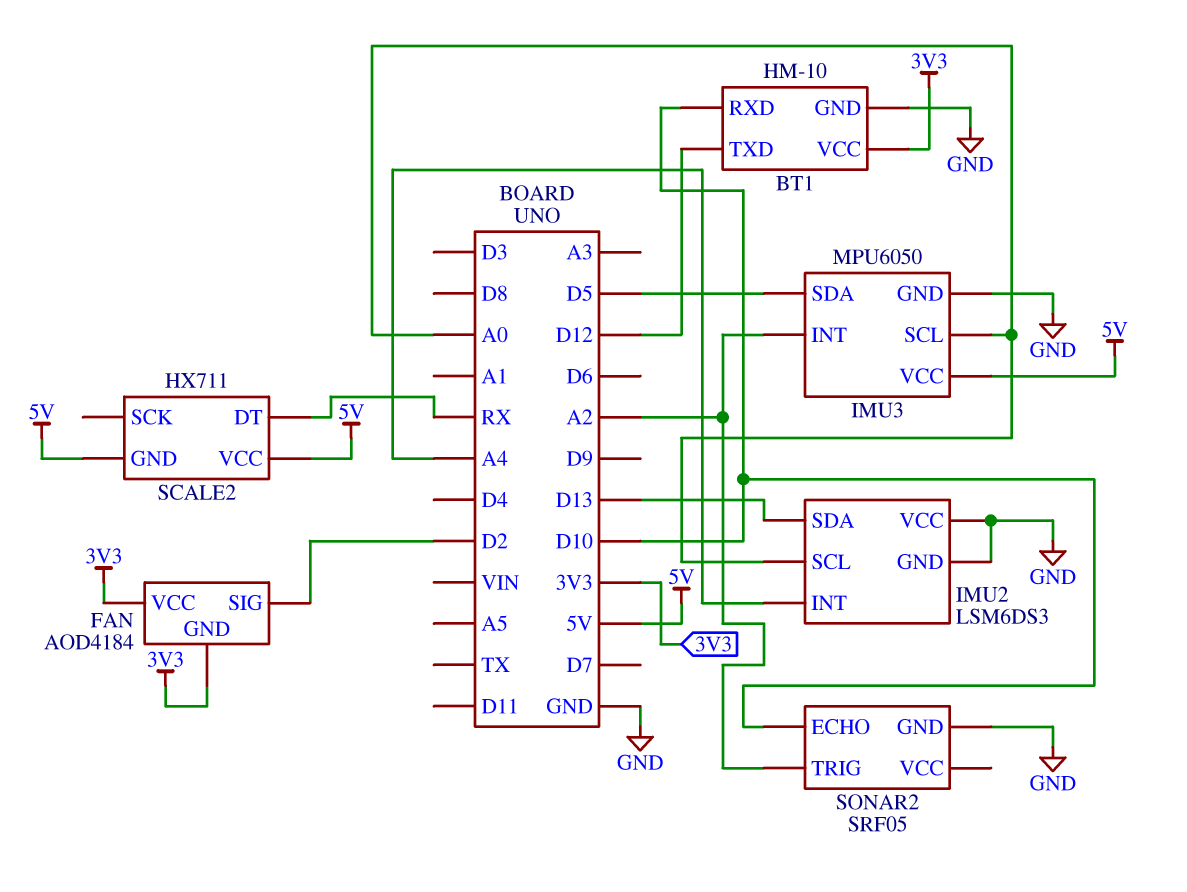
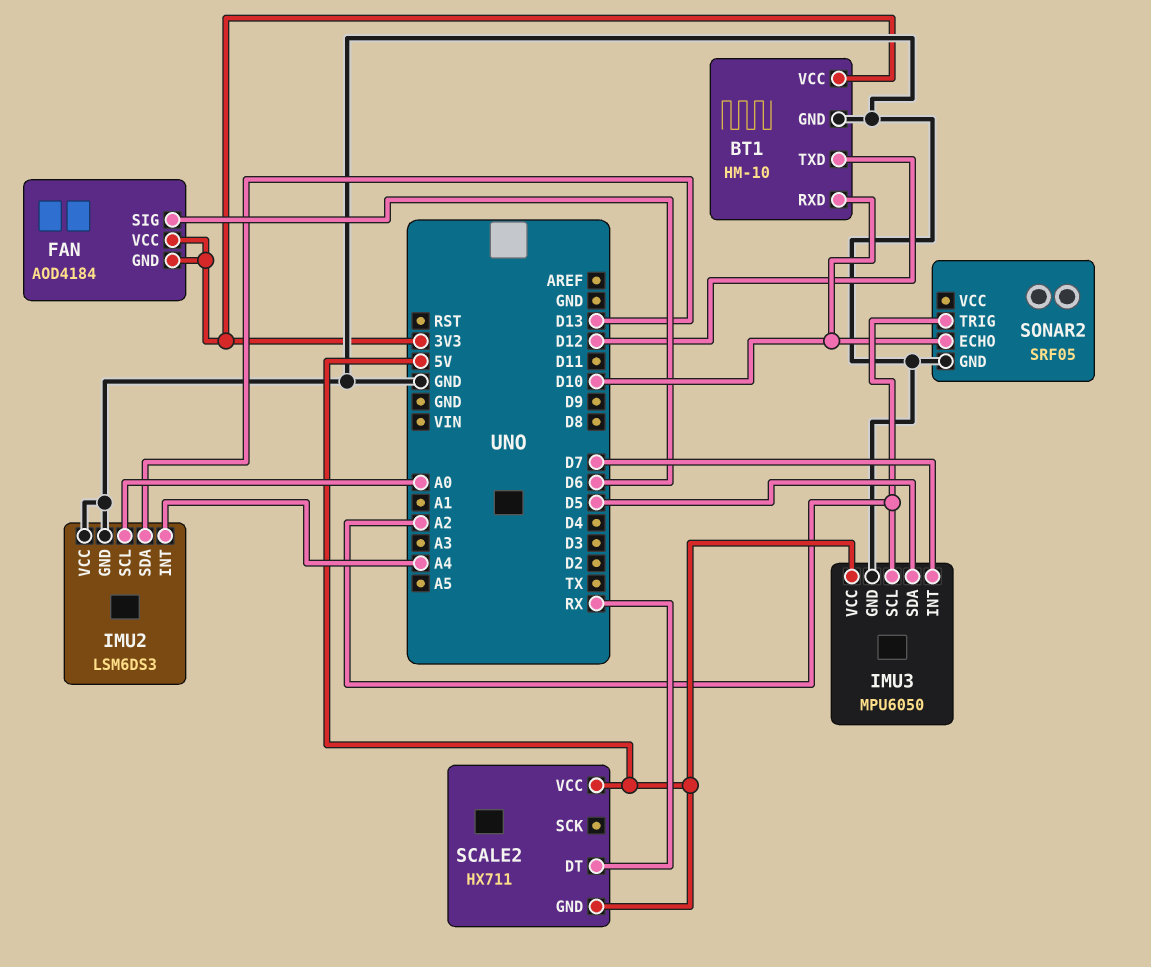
FAN pin SIG: D2 -> D6
IMU3 pin INT: A2 -> D7
IMU3 pin SCL: A0 -> A2

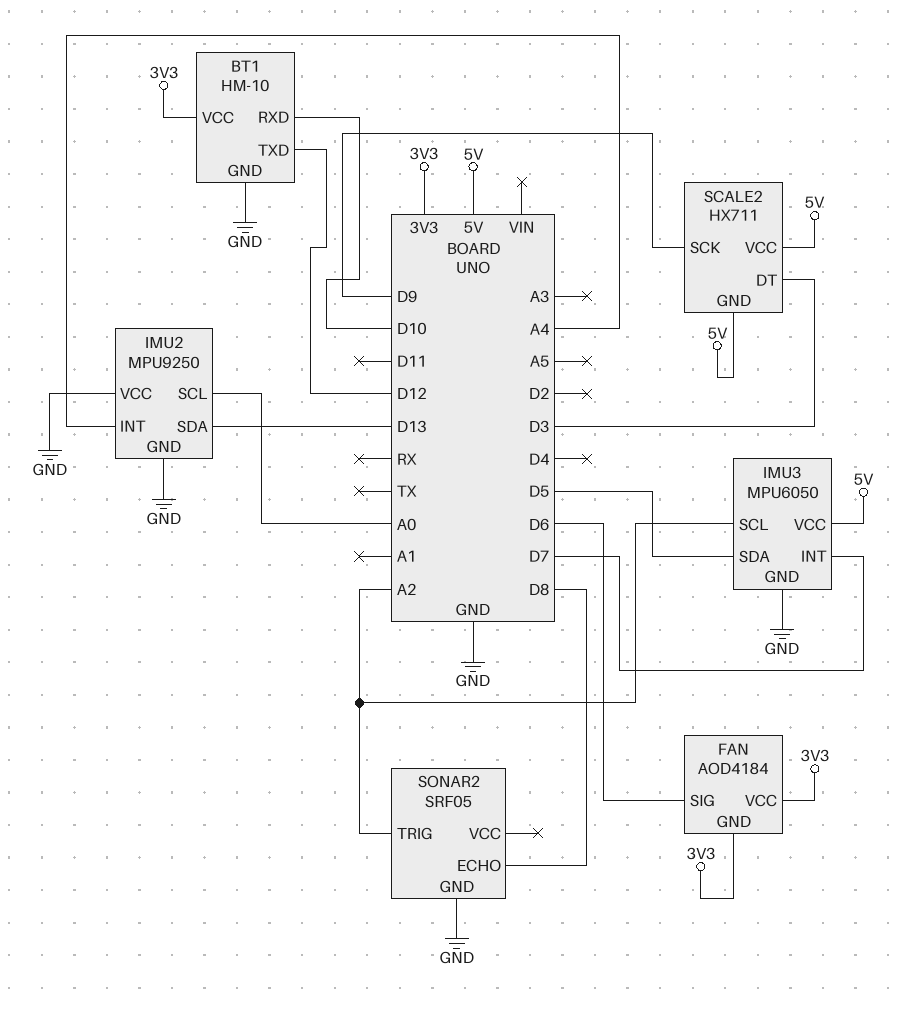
IMU2: LSM6DS3 -> MPU9250
SCALE2 pin DT: RX -> D3
SCALE2 pin SCK: none -> D9
SONAR2 pin ECHO: D10 -> D8

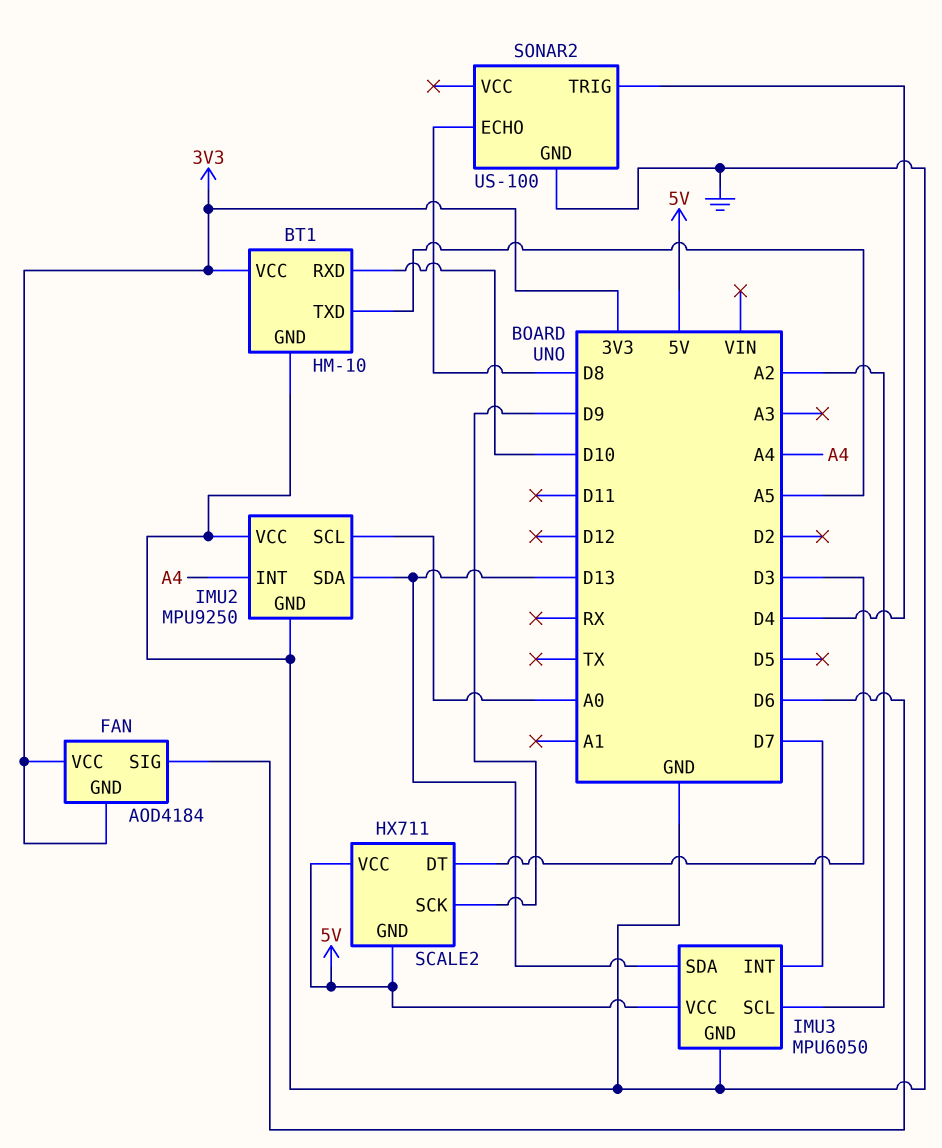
BT1 pin TXD: D12 -> A5
IMU3 pin SDA: D5 -> D13
SONAR2: SRF05 -> US-100
SONAR2 pin TRIG: A2 -> D4

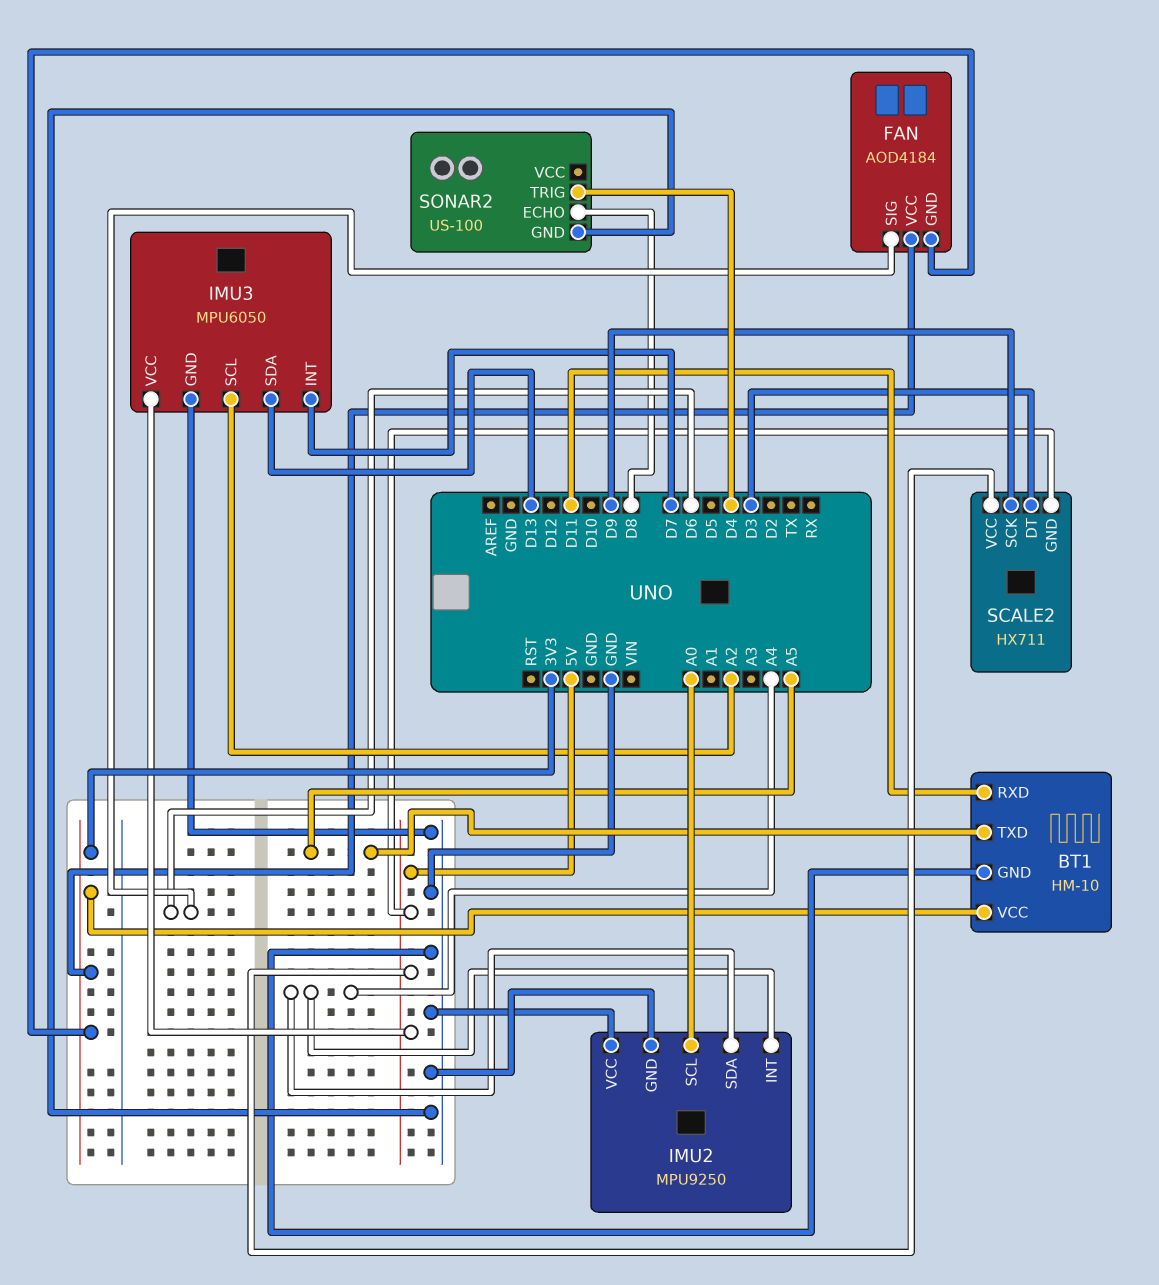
BT1 pin RXD: D10 -> D11
IMU2 pin SDA: D13 -> A4

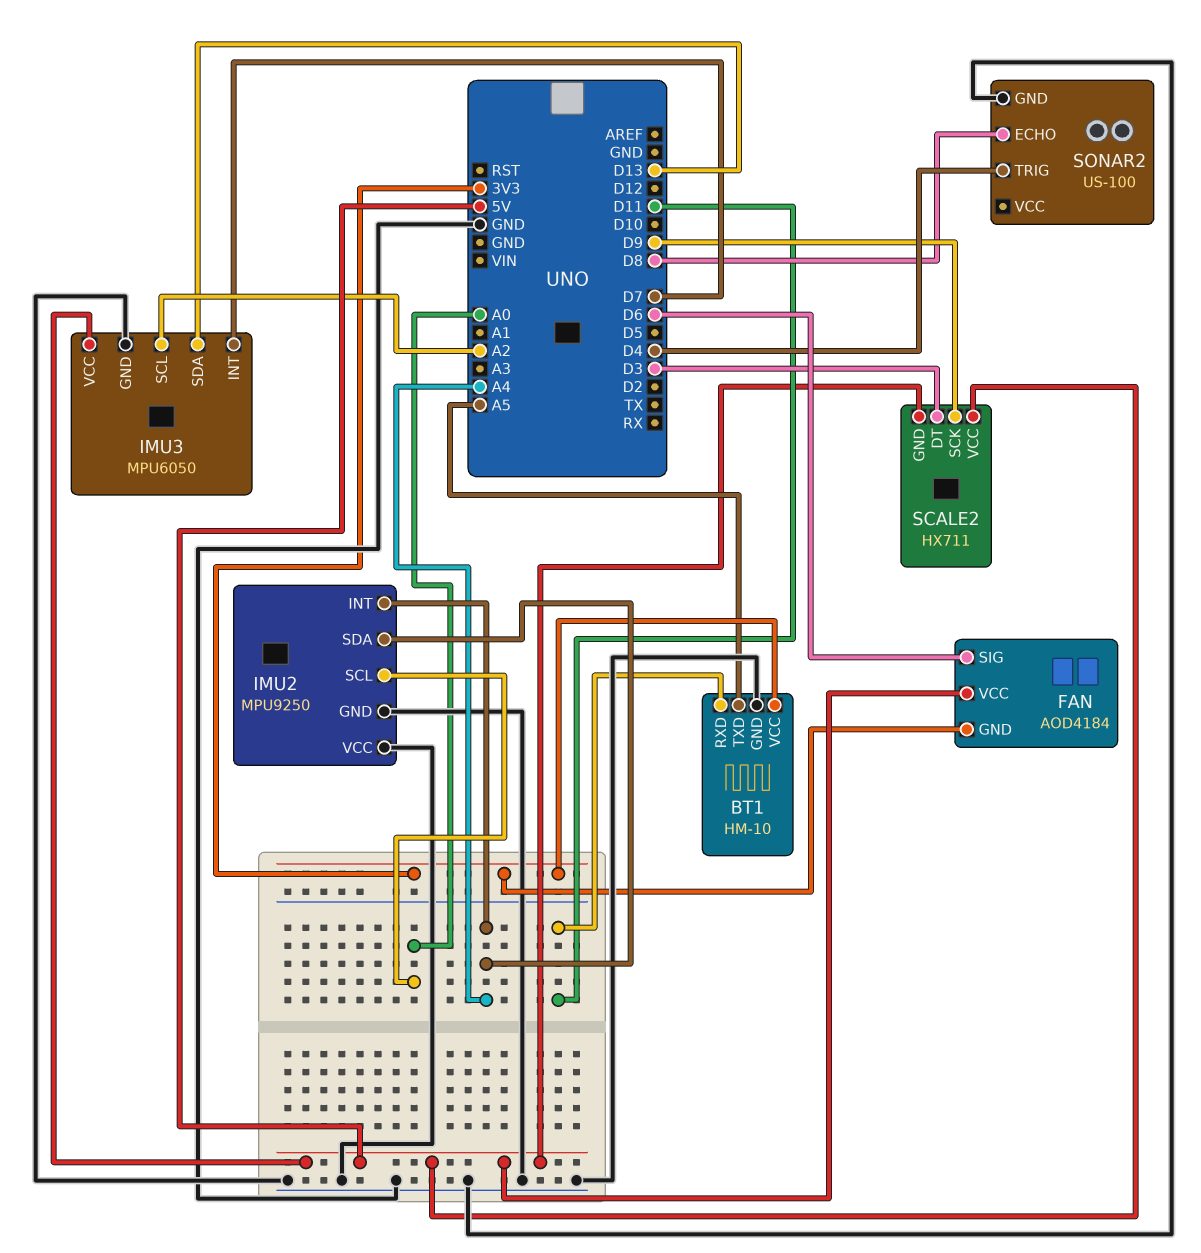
FAN pin VCC: 3V3 -> 5V

